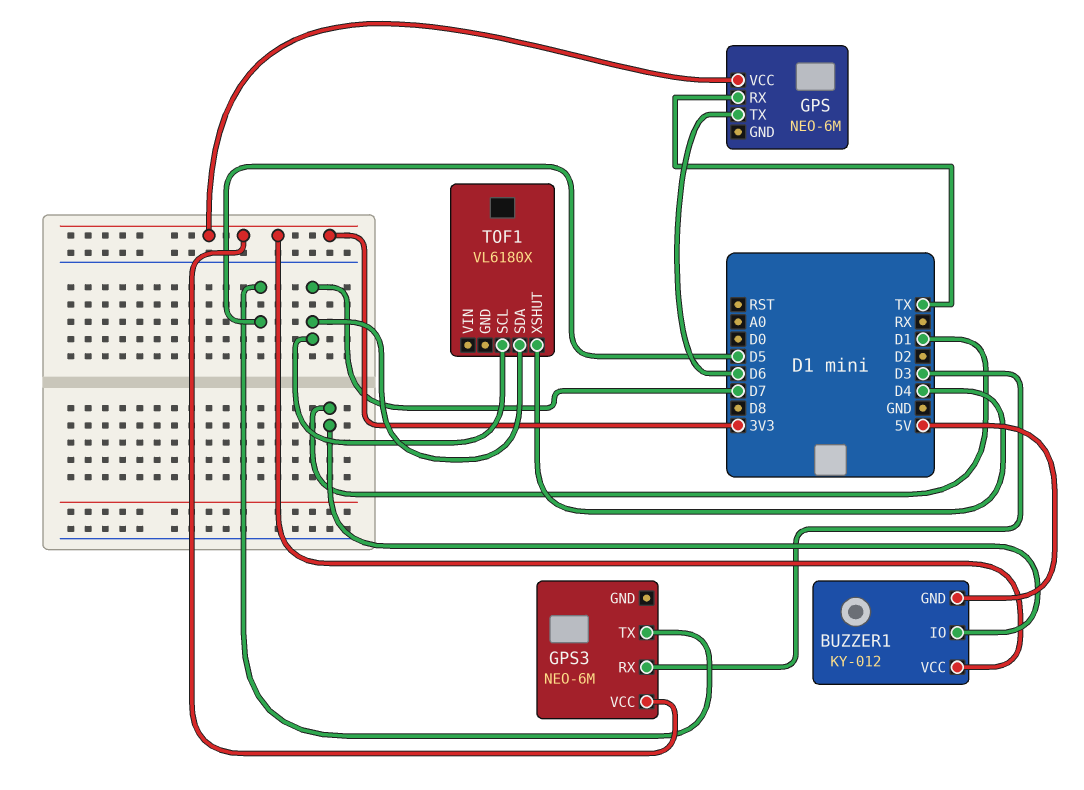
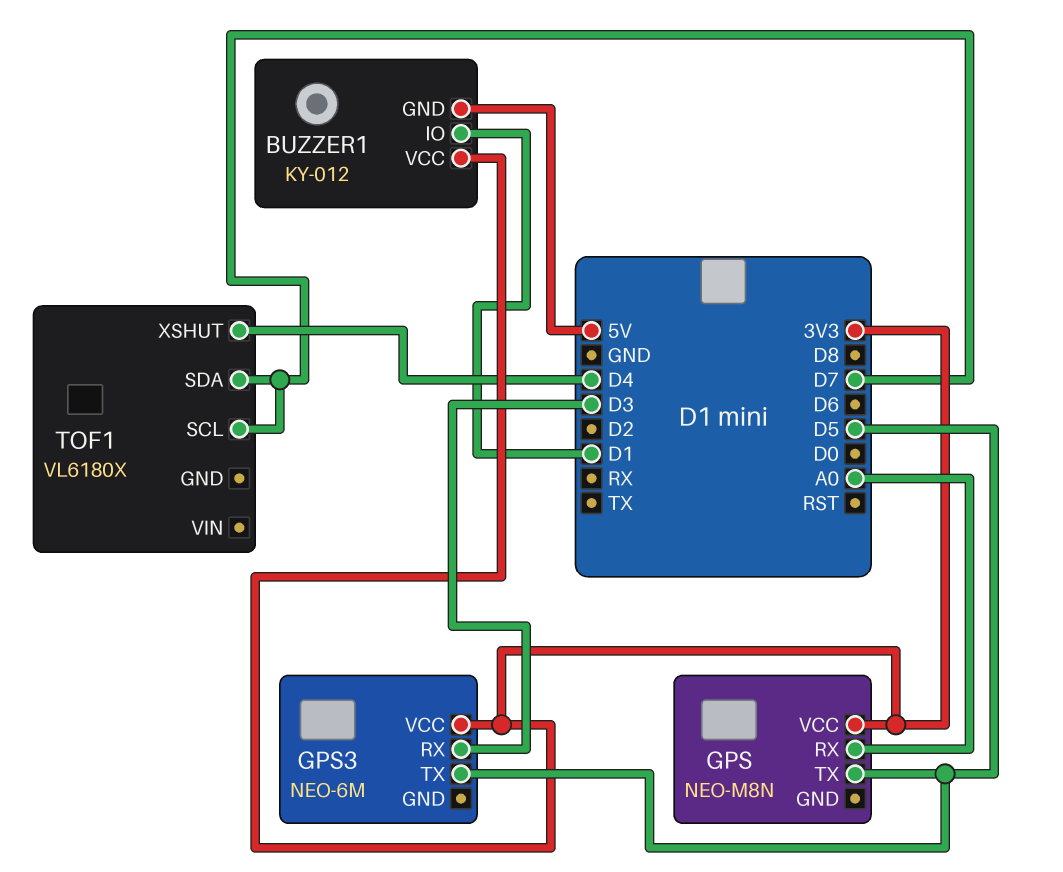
GPS: NEO-6M -> NEO-M8N
GPS pin RX: TX -> A0
GPS pin TX: D6 -> D5

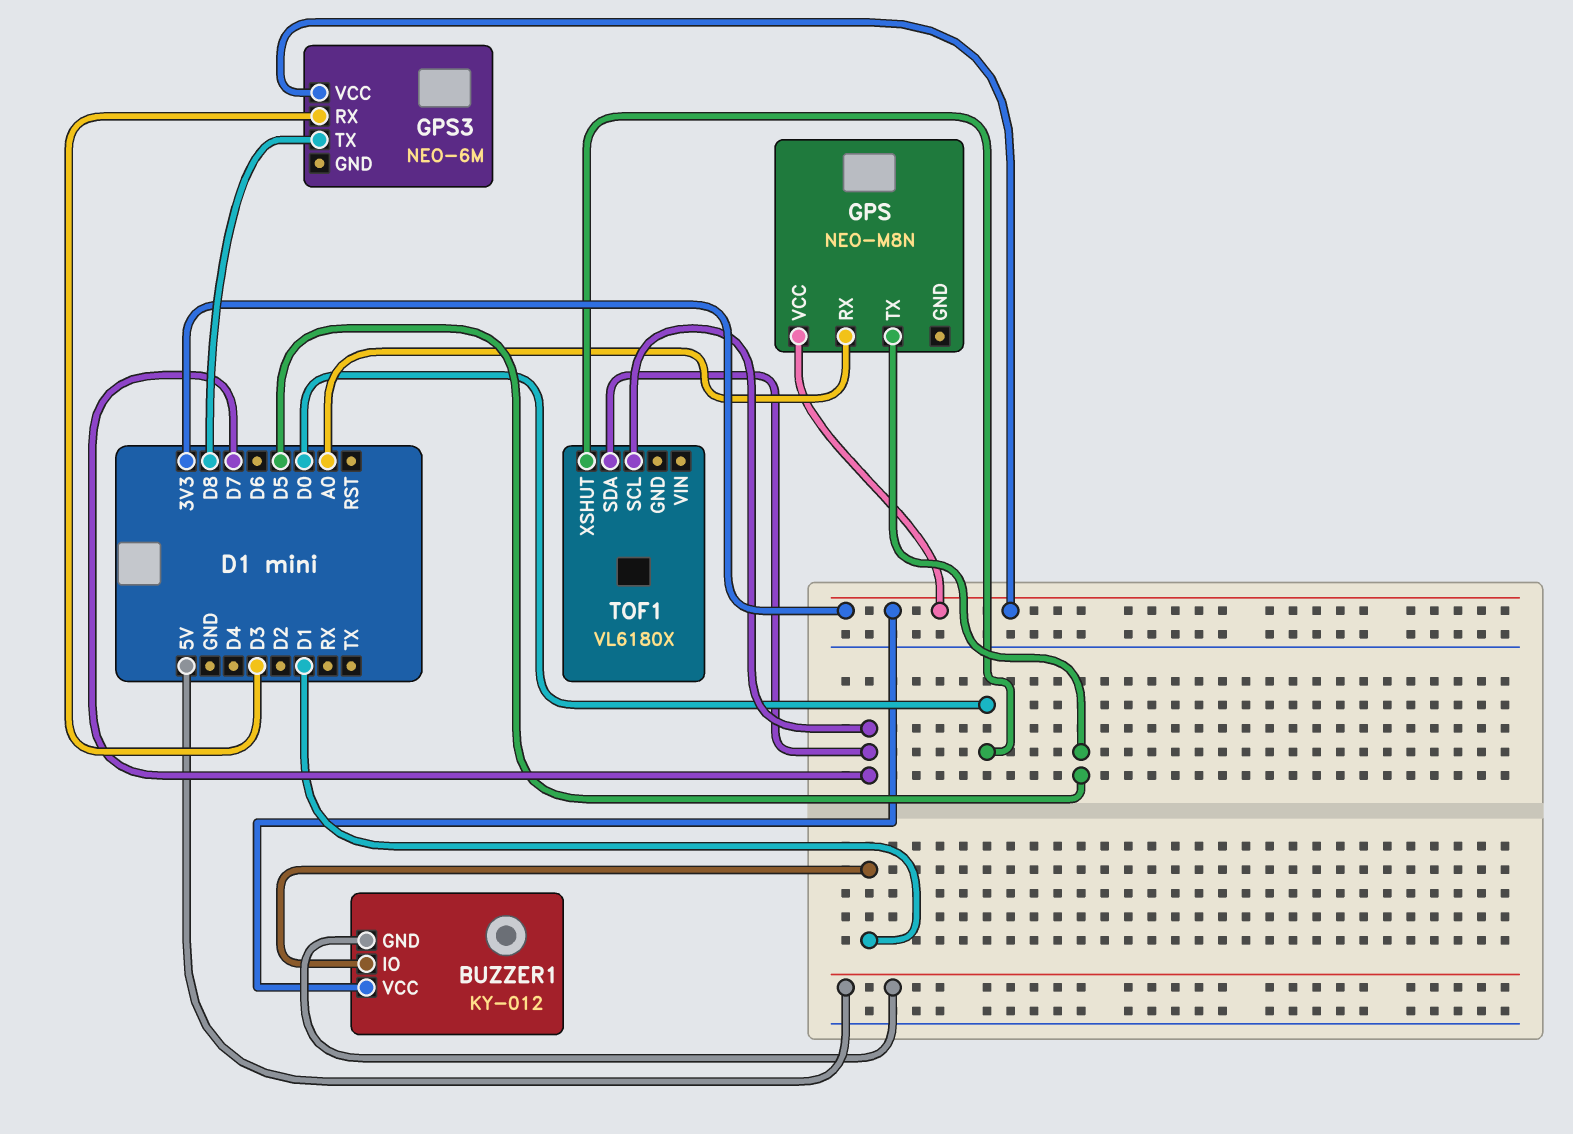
GPS3 pin TX: D5 -> D8
TOF1 pin XSHUT: D4 -> D0

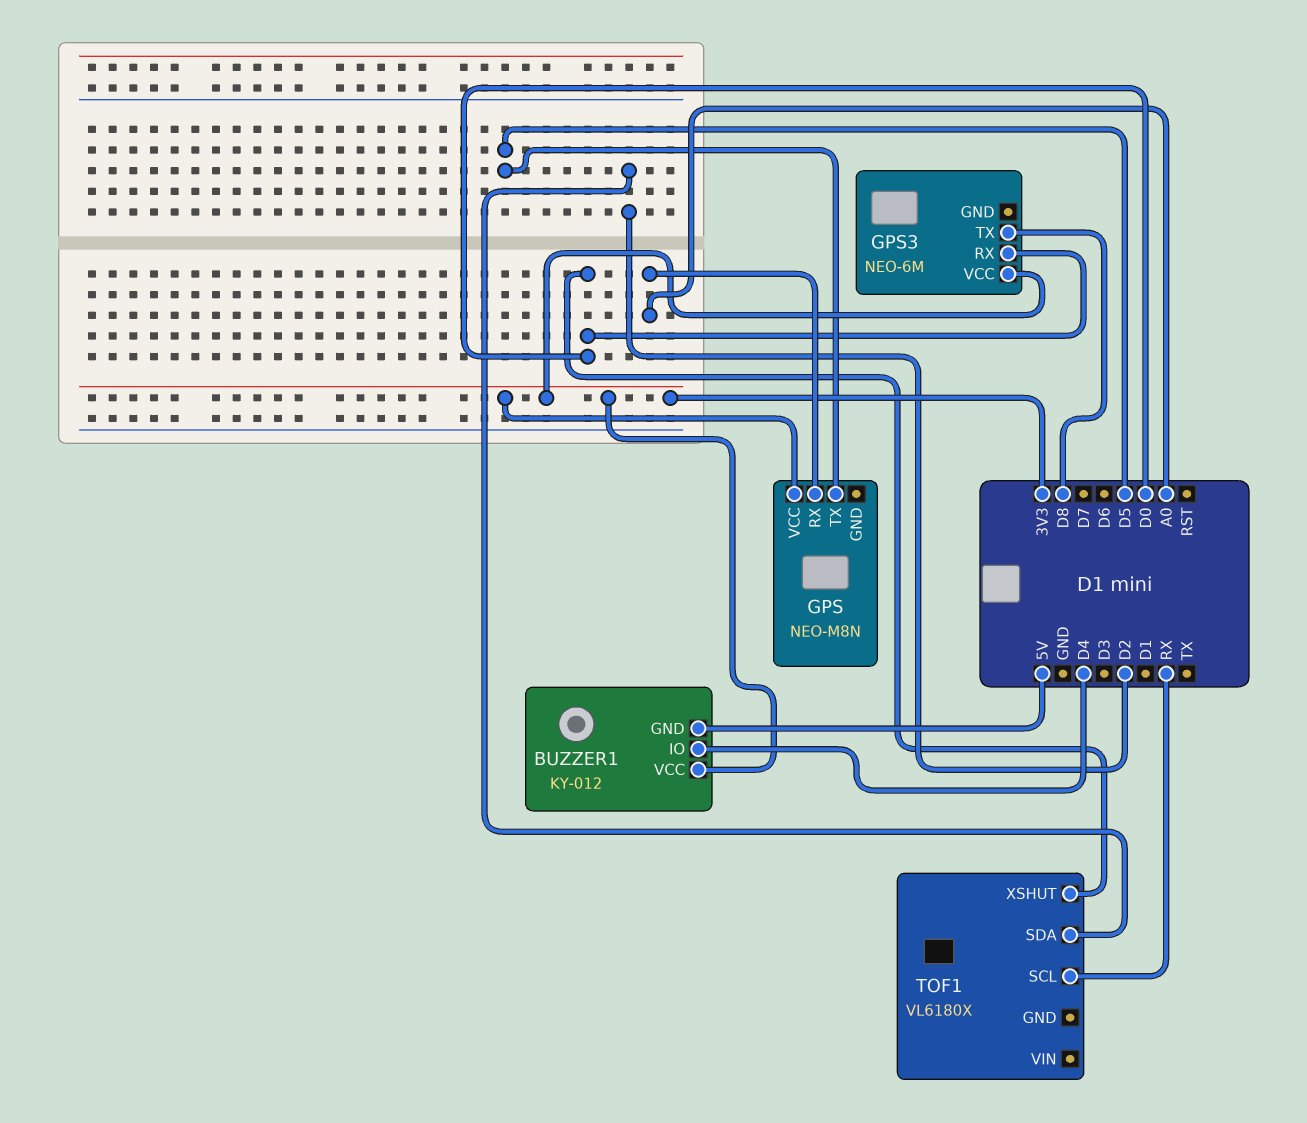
BUZZER1 pin IO: D1 -> D4
GPS3 pin RX: D3 -> D0
TOF1 pin SCL: D7 -> RX
TOF1 pin SDA: D7 -> D2

